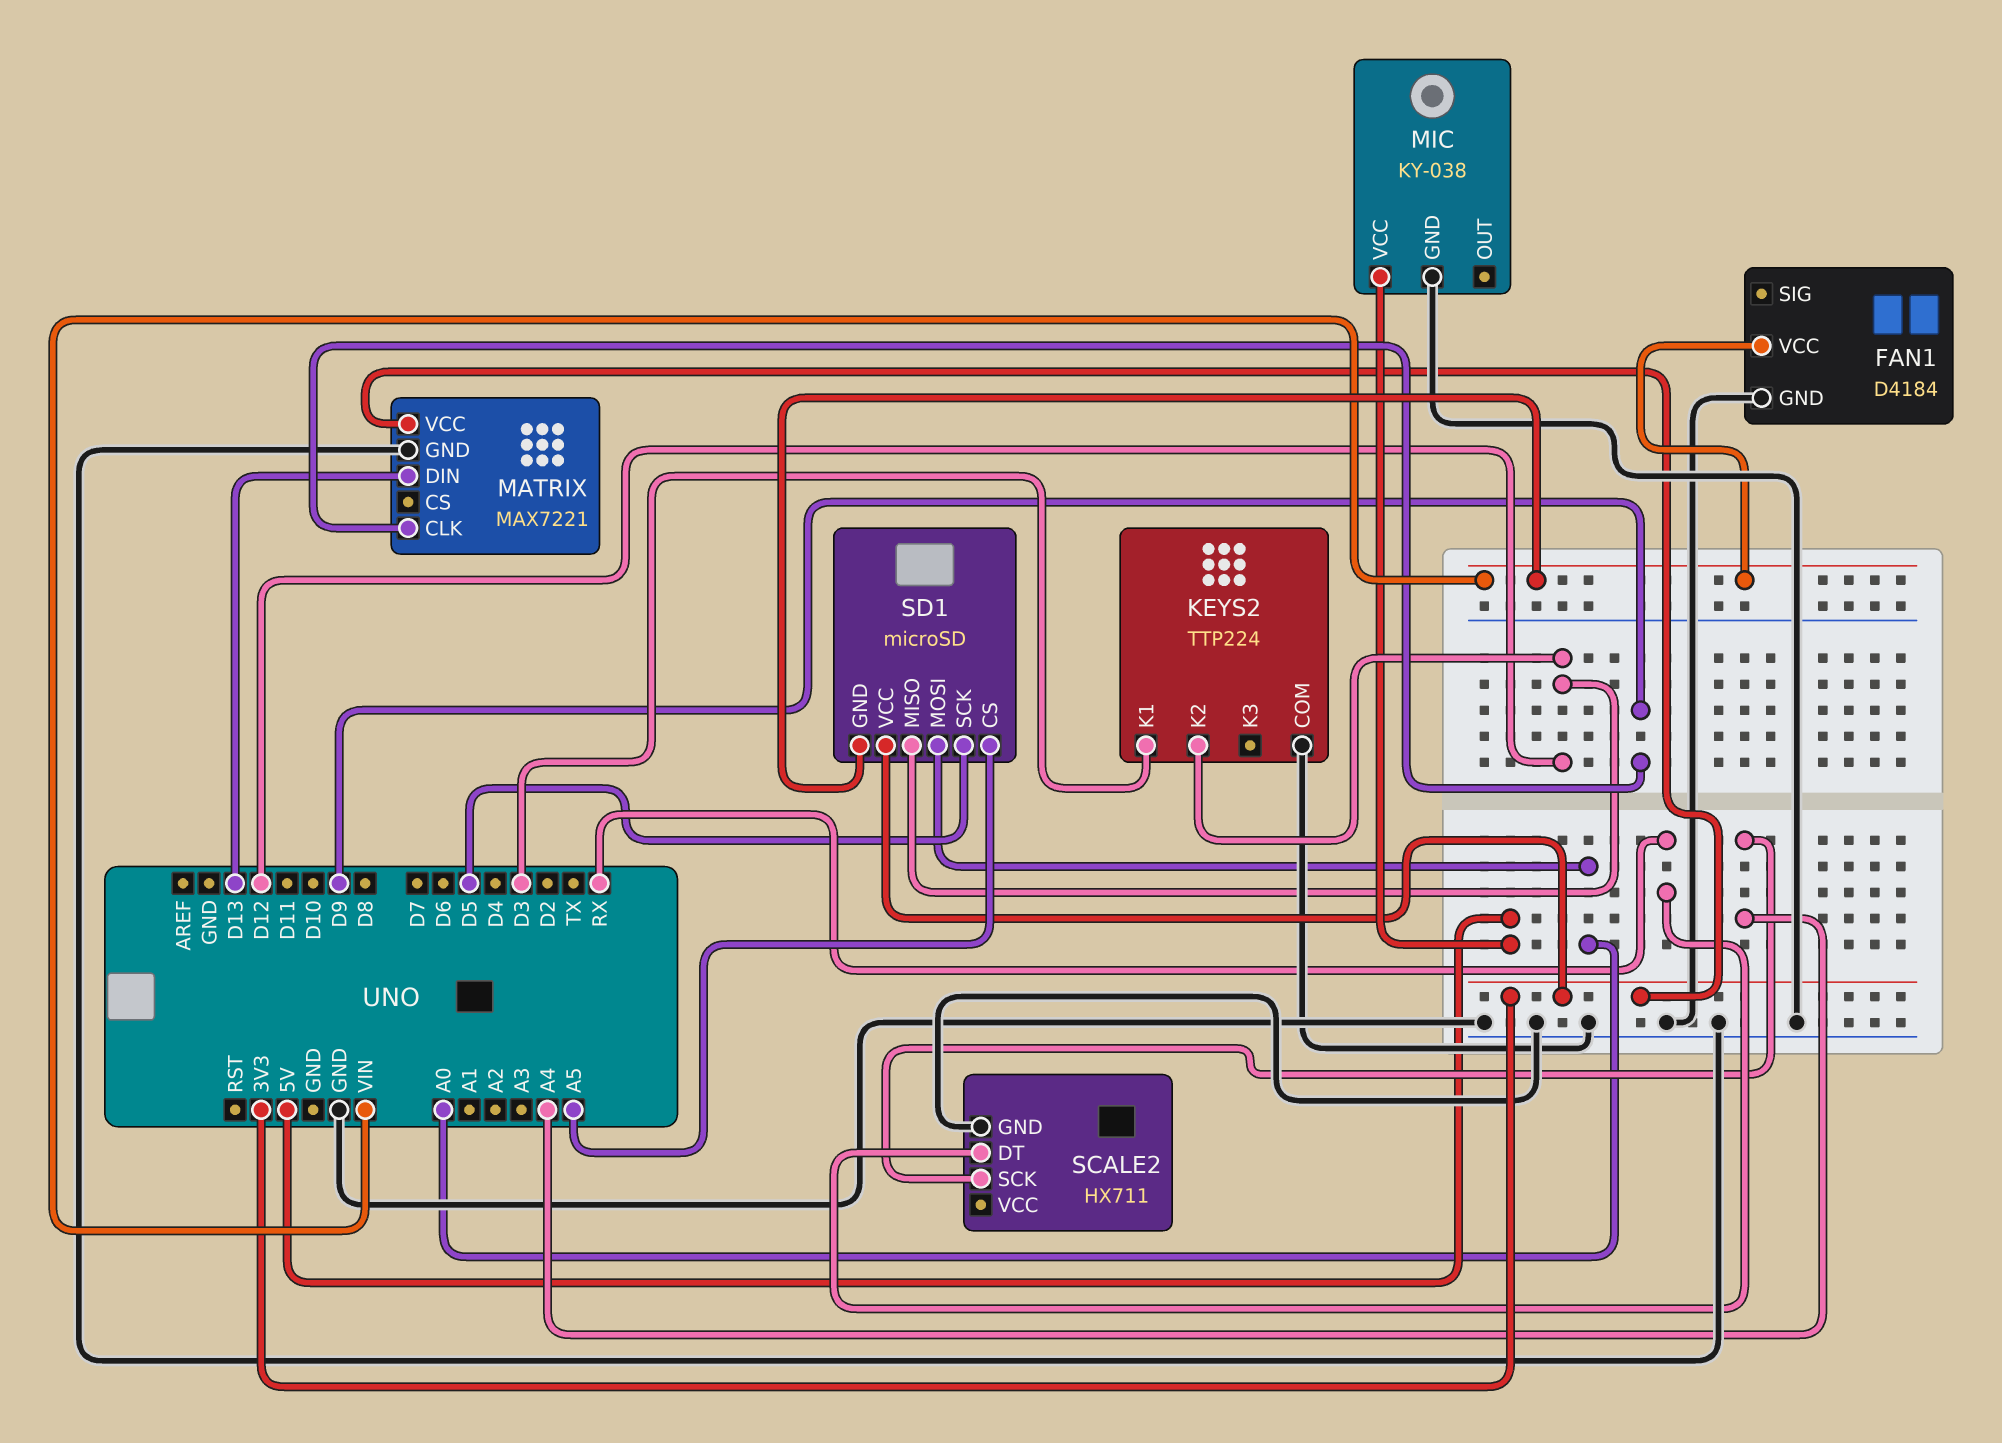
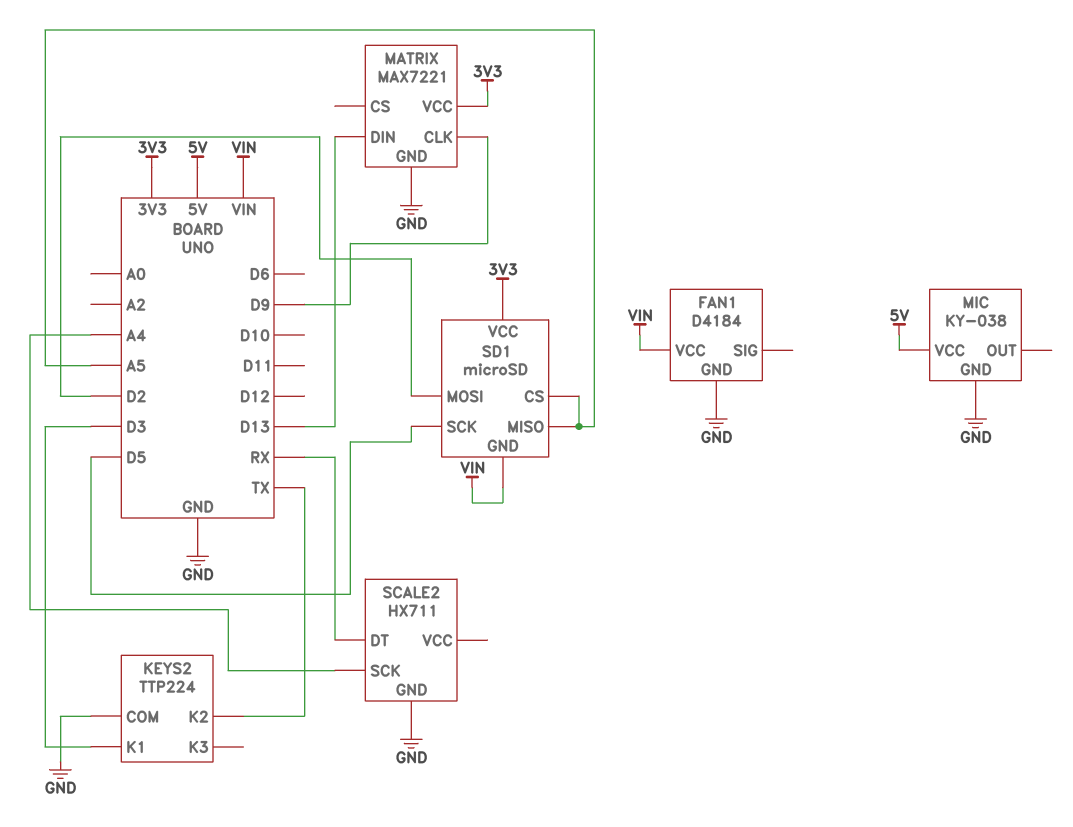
KEYS2 pin K2: D12 -> TX
SD1 pin MISO: D12 -> A5
SD1 pin MOSI: A0 -> D2

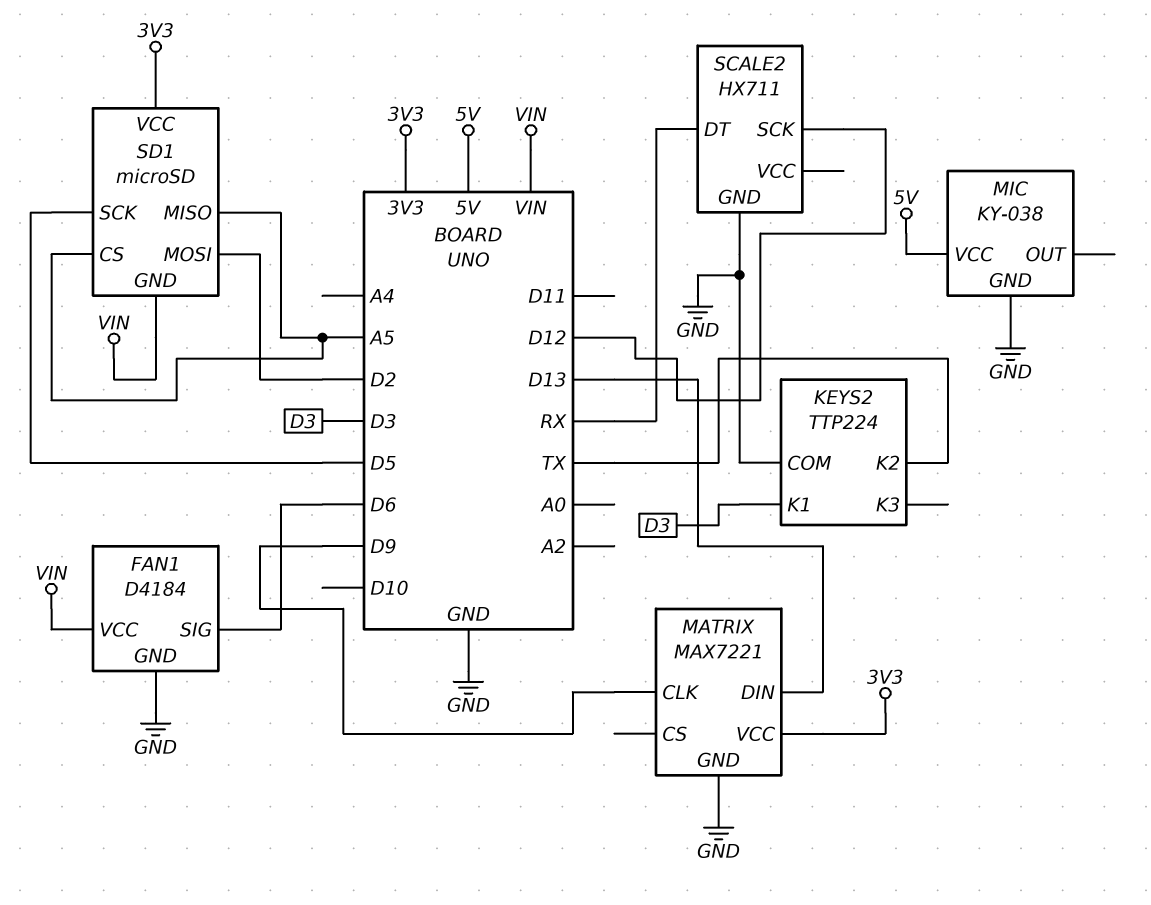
FAN1 pin SIG: none -> D6
SCALE2 pin SCK: A4 -> D12

